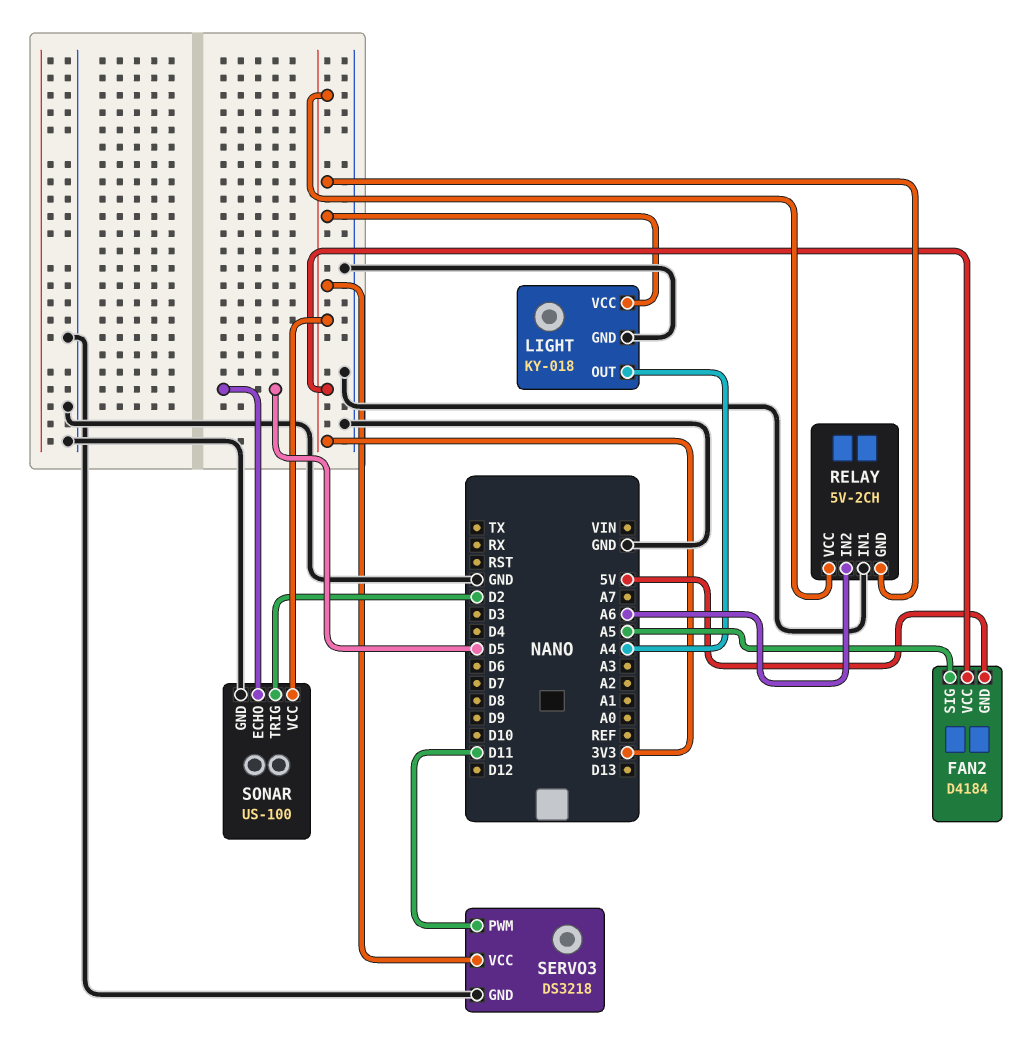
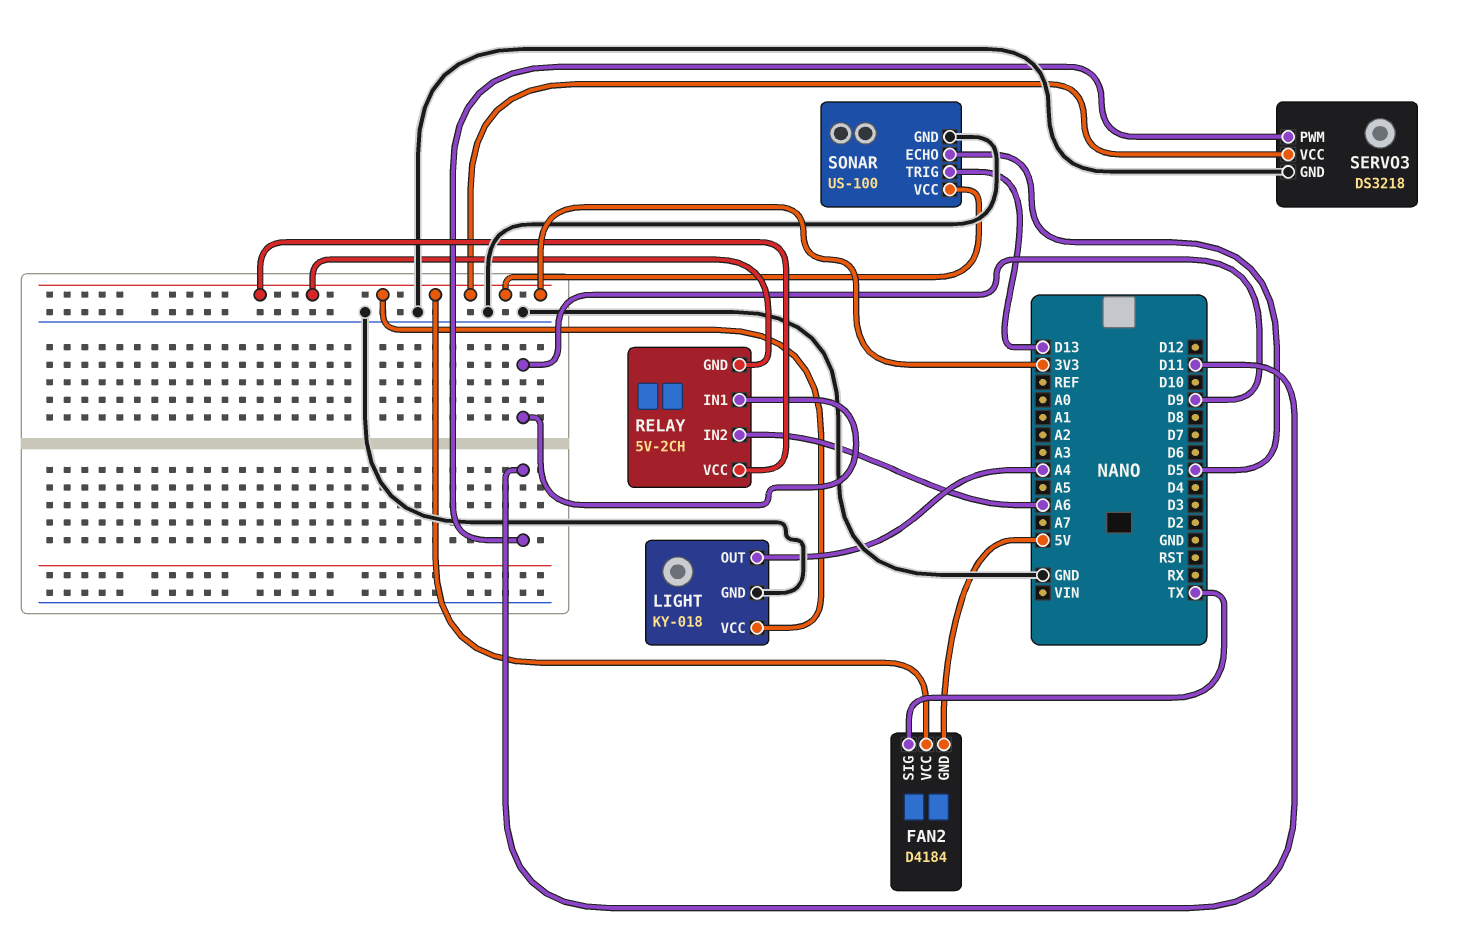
FAN2 pin SIG: A5 -> TX
RELAY pin IN1: GND -> D9
SONAR pin TRIG: D2 -> D13

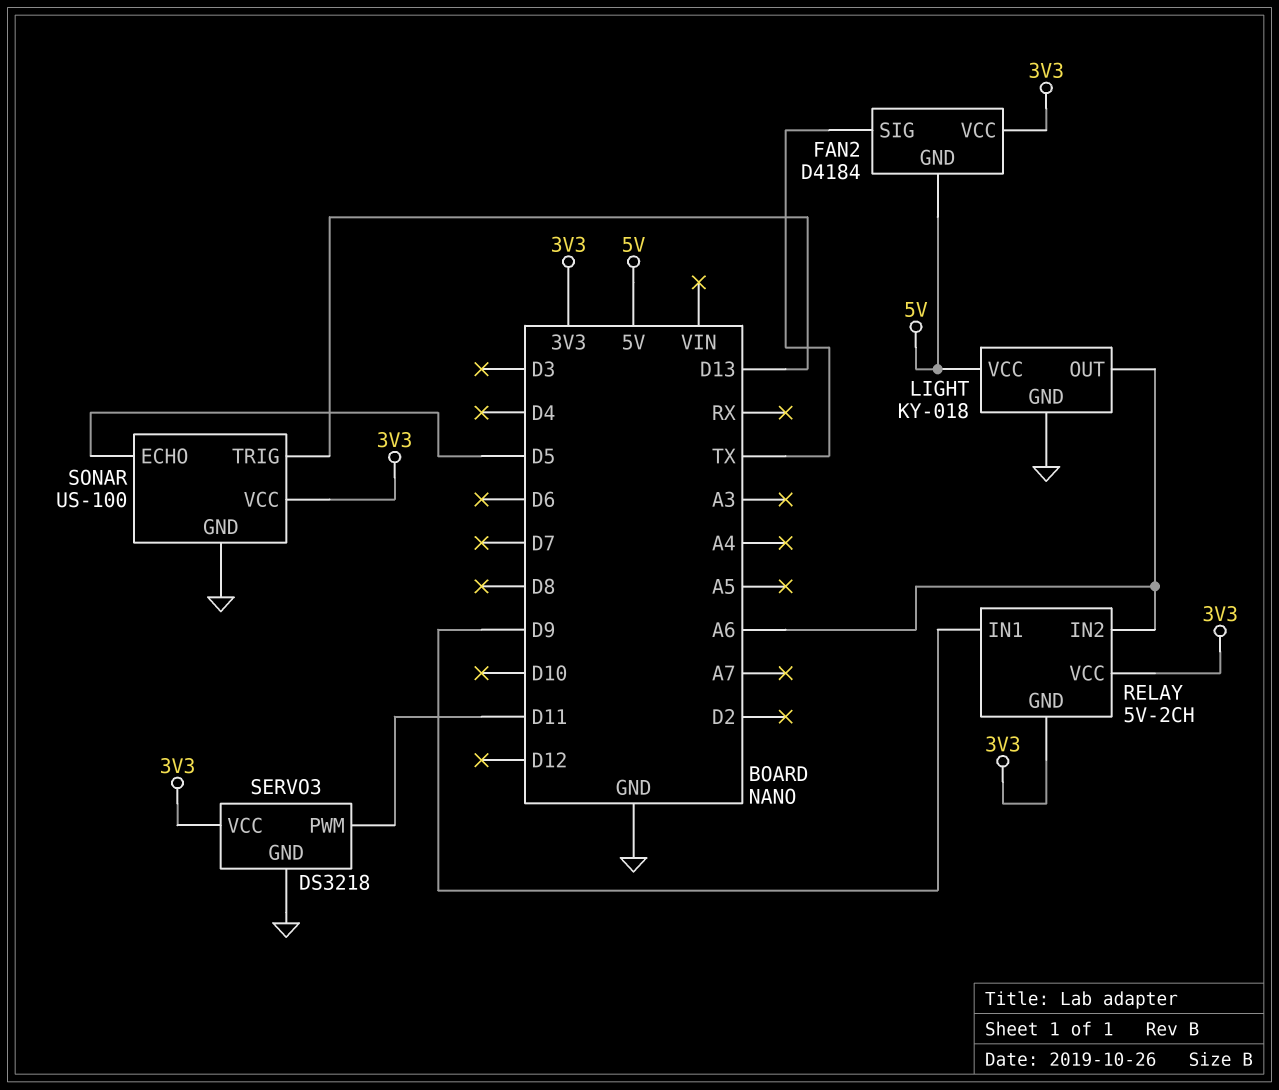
LIGHT pin OUT: A4 -> A6
LIGHT pin VCC: 3V3 -> 5V

